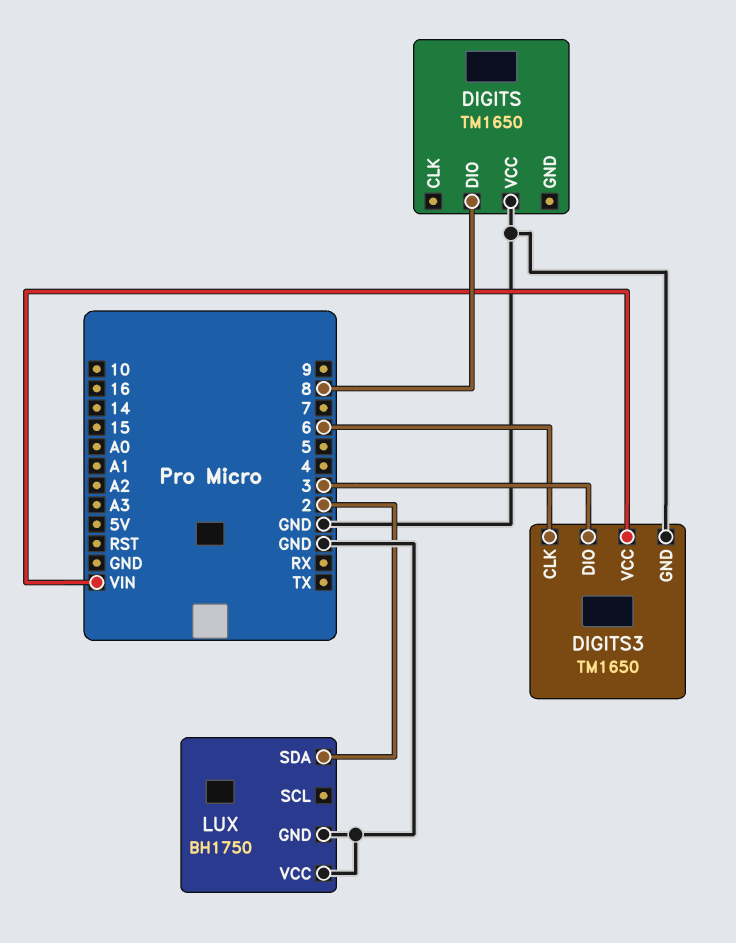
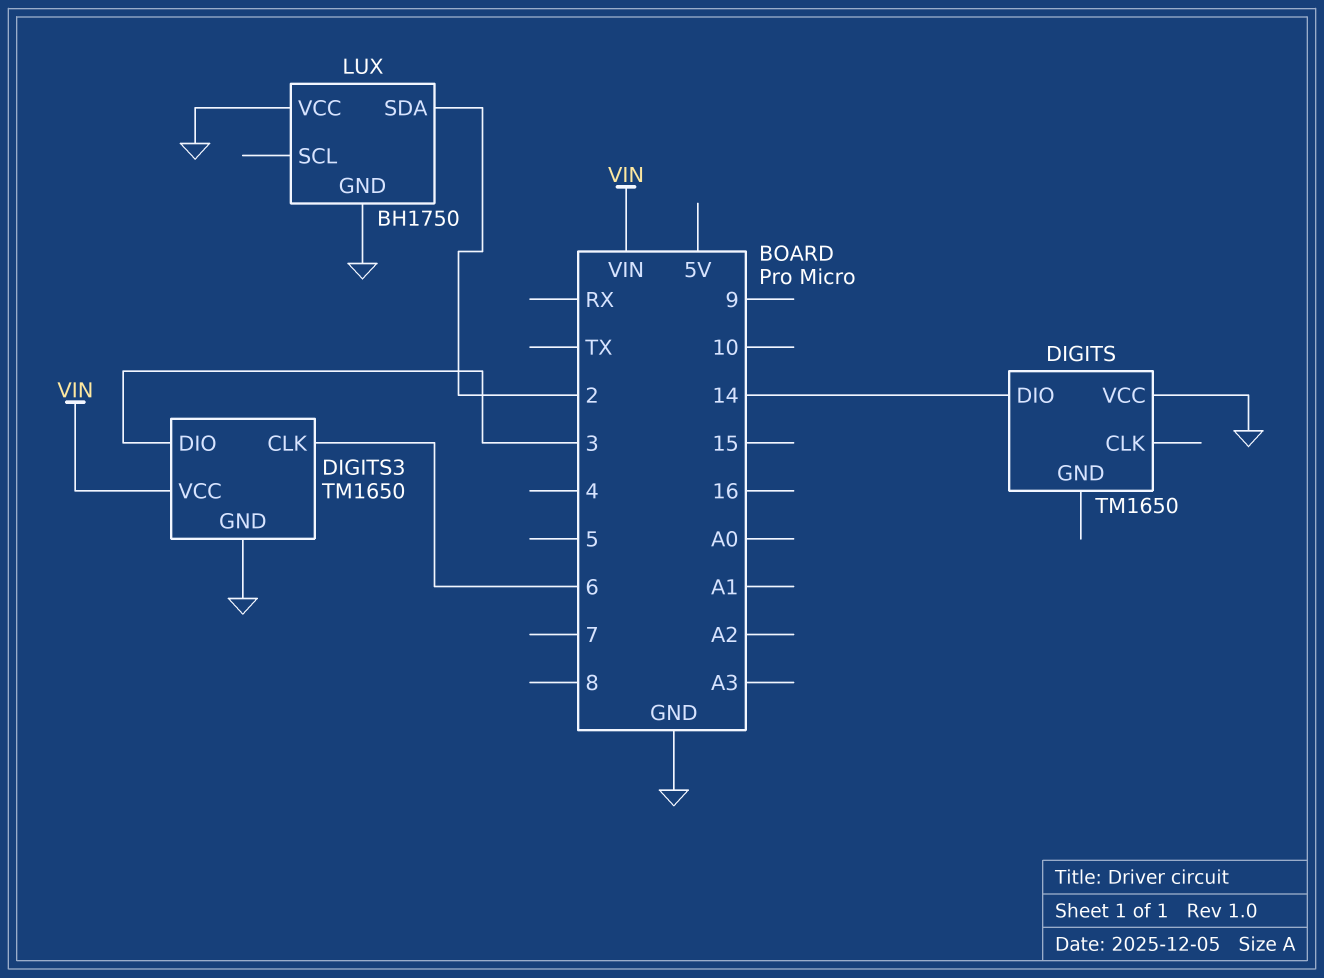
DIGITS pin DIO: 8 -> 14

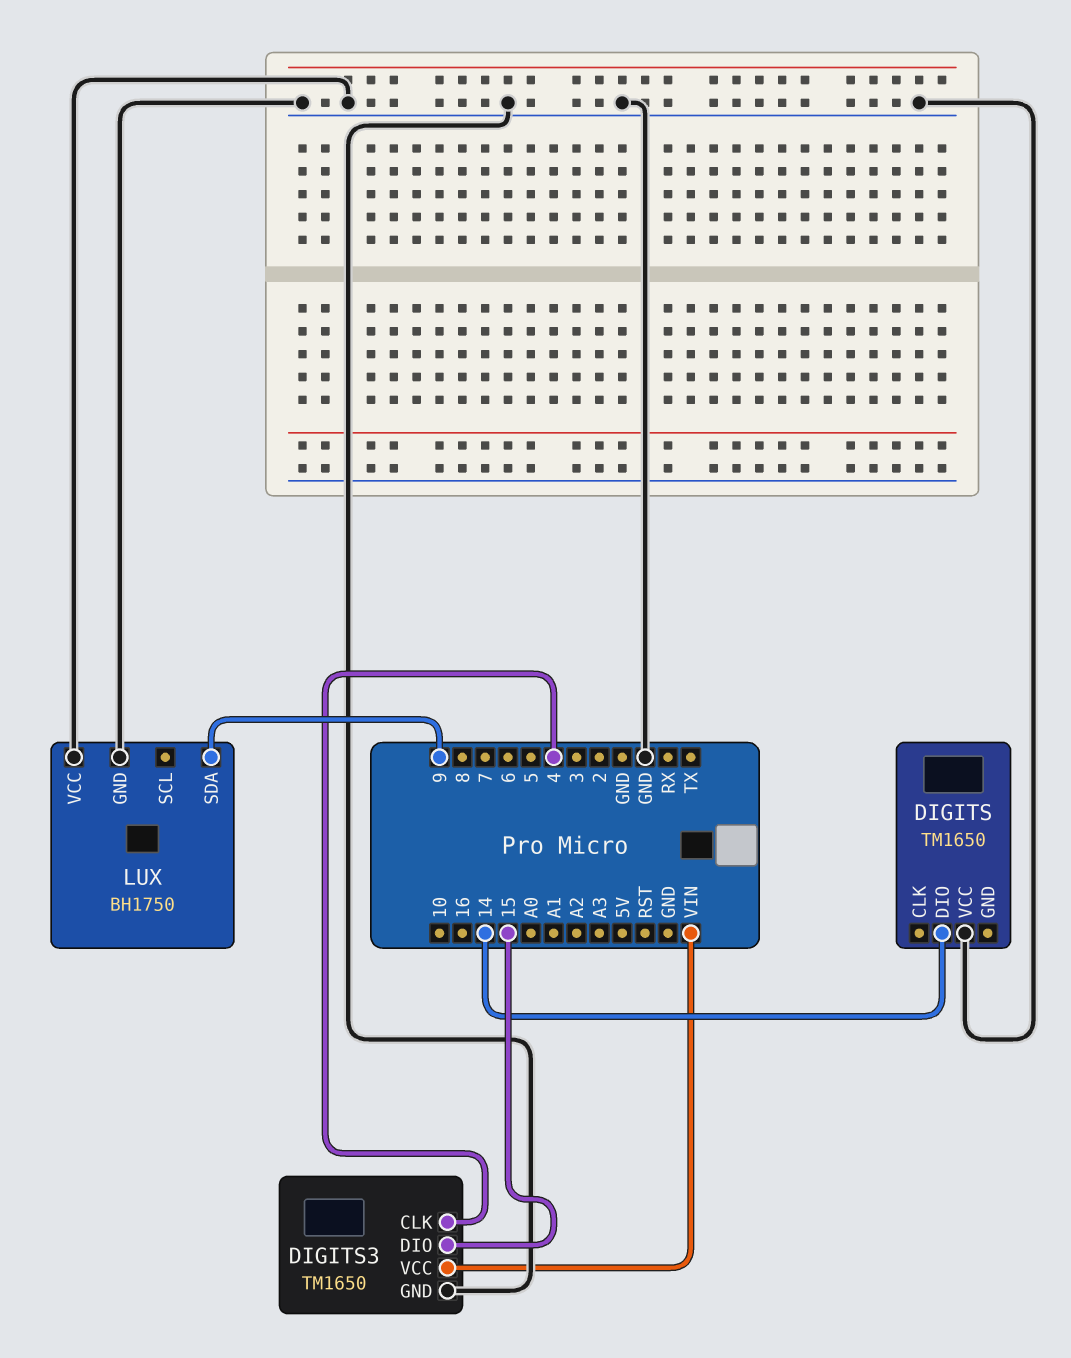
DIGITS3 pin CLK: 6 -> 4
DIGITS3 pin DIO: 3 -> 15
LUX pin SDA: 2 -> 9

